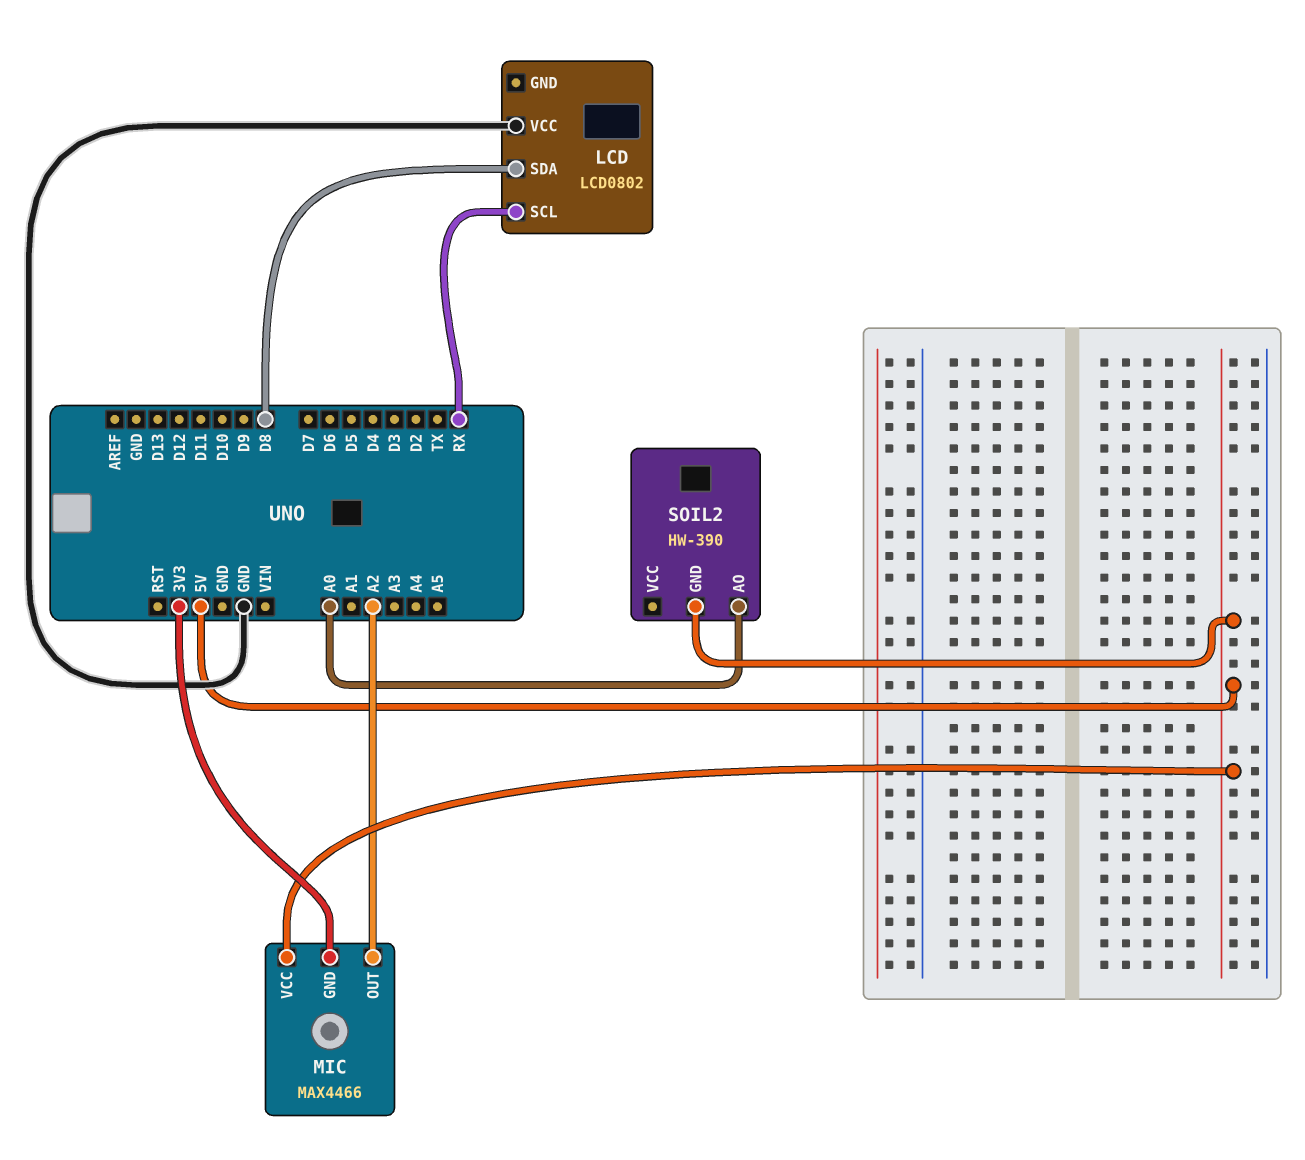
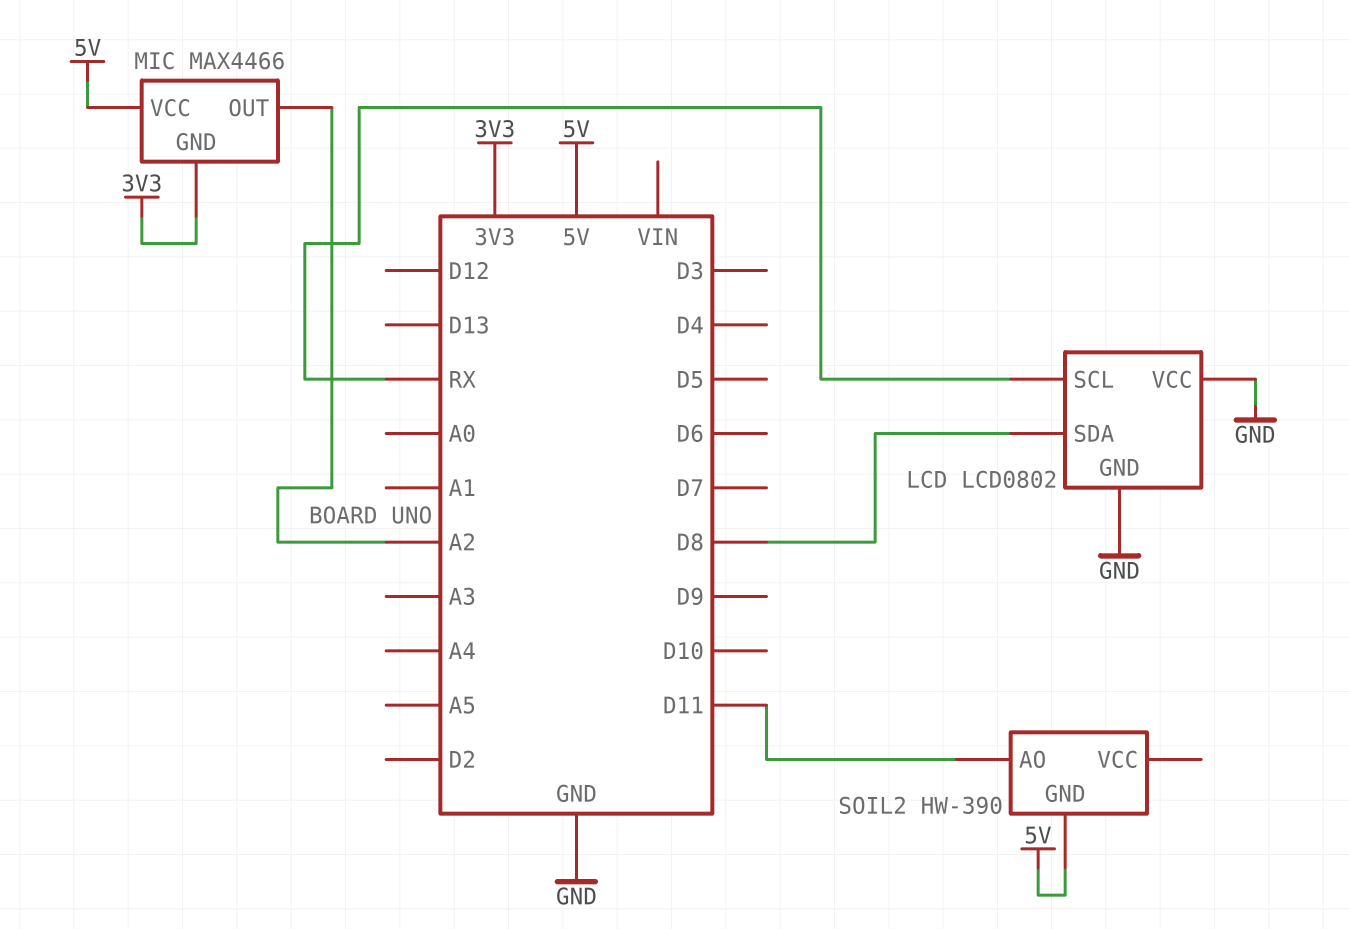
LCD pin GND: none -> GND
SOIL2 pin AO: A0 -> D11

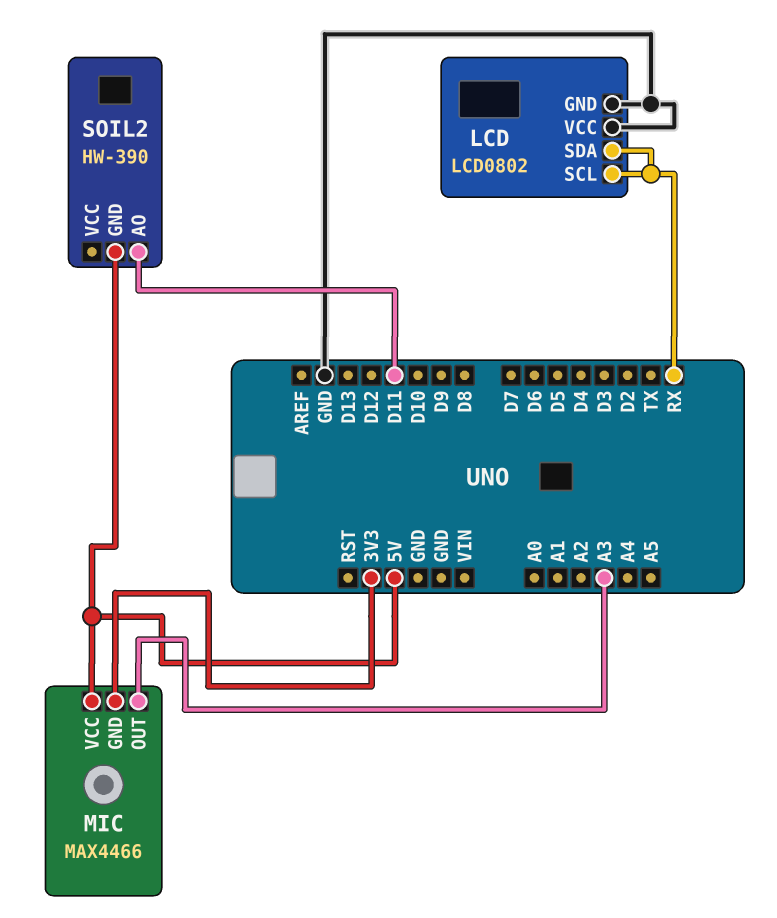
LCD pin SDA: D8 -> RX
MIC pin OUT: A2 -> A3

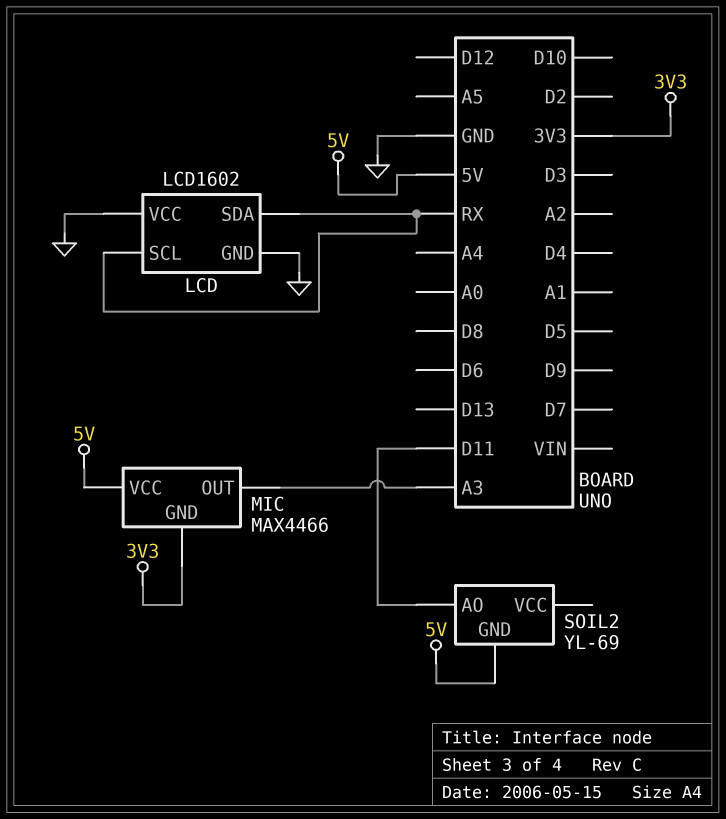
LCD: LCD0802 -> LCD1602
SOIL2: HW-390 -> YL-69

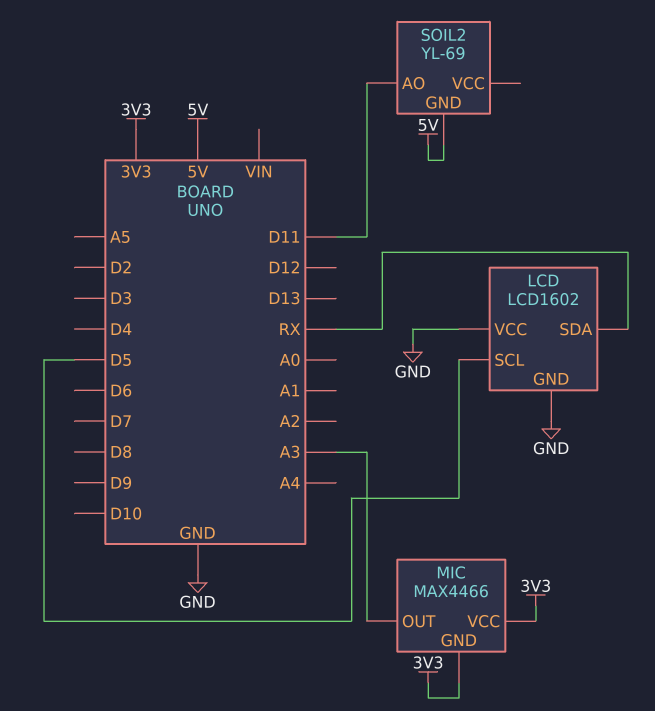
LCD pin SCL: RX -> D5
MIC pin VCC: 5V -> 3V3

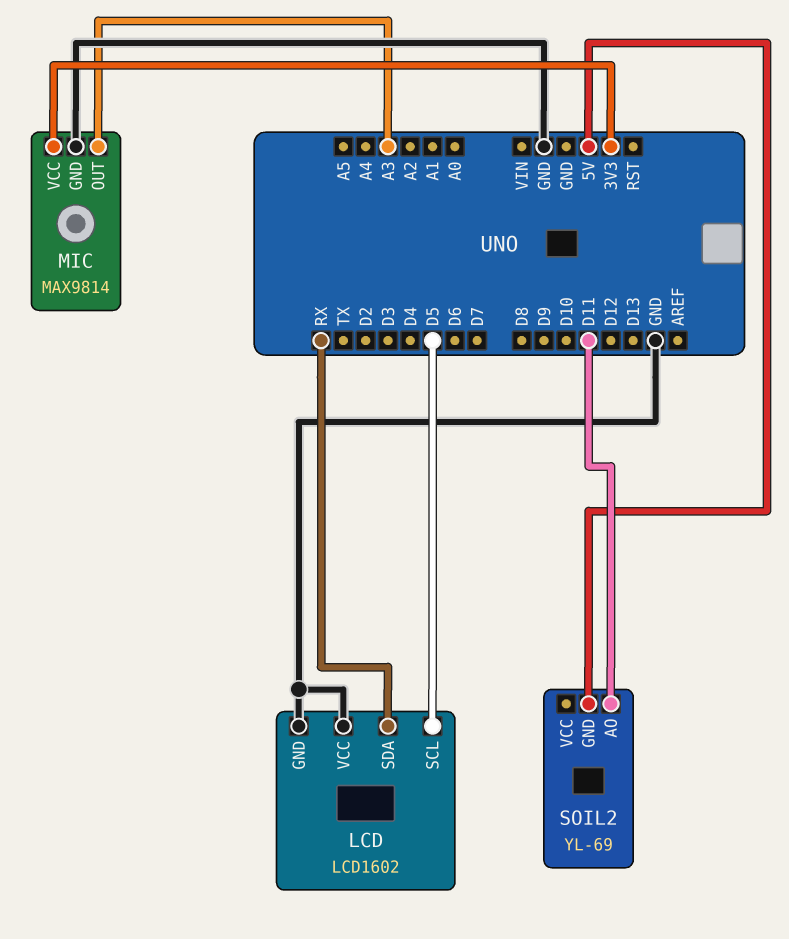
MIC: MAX4466 -> MAX9814
MIC pin GND: 3V3 -> GND

